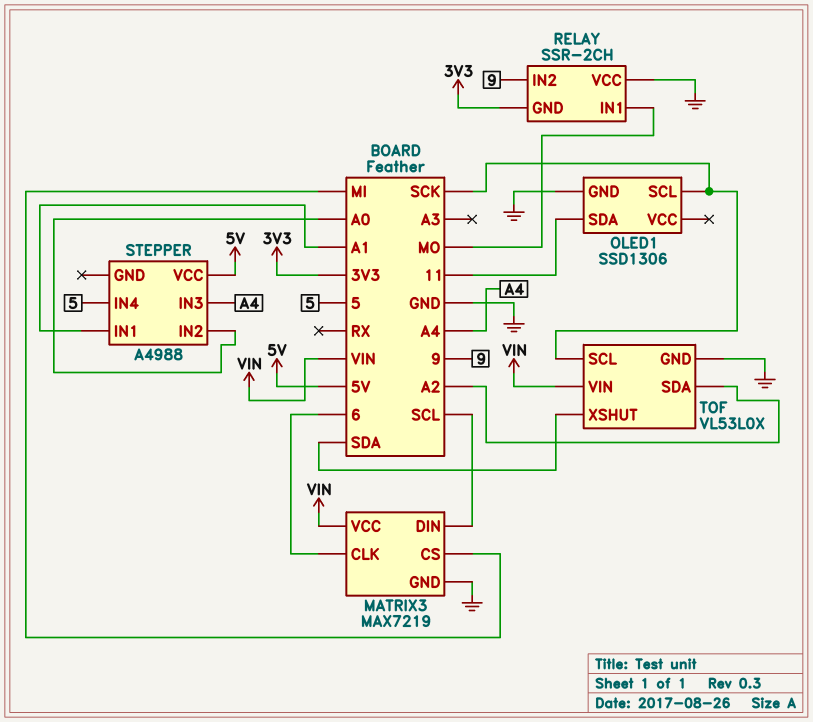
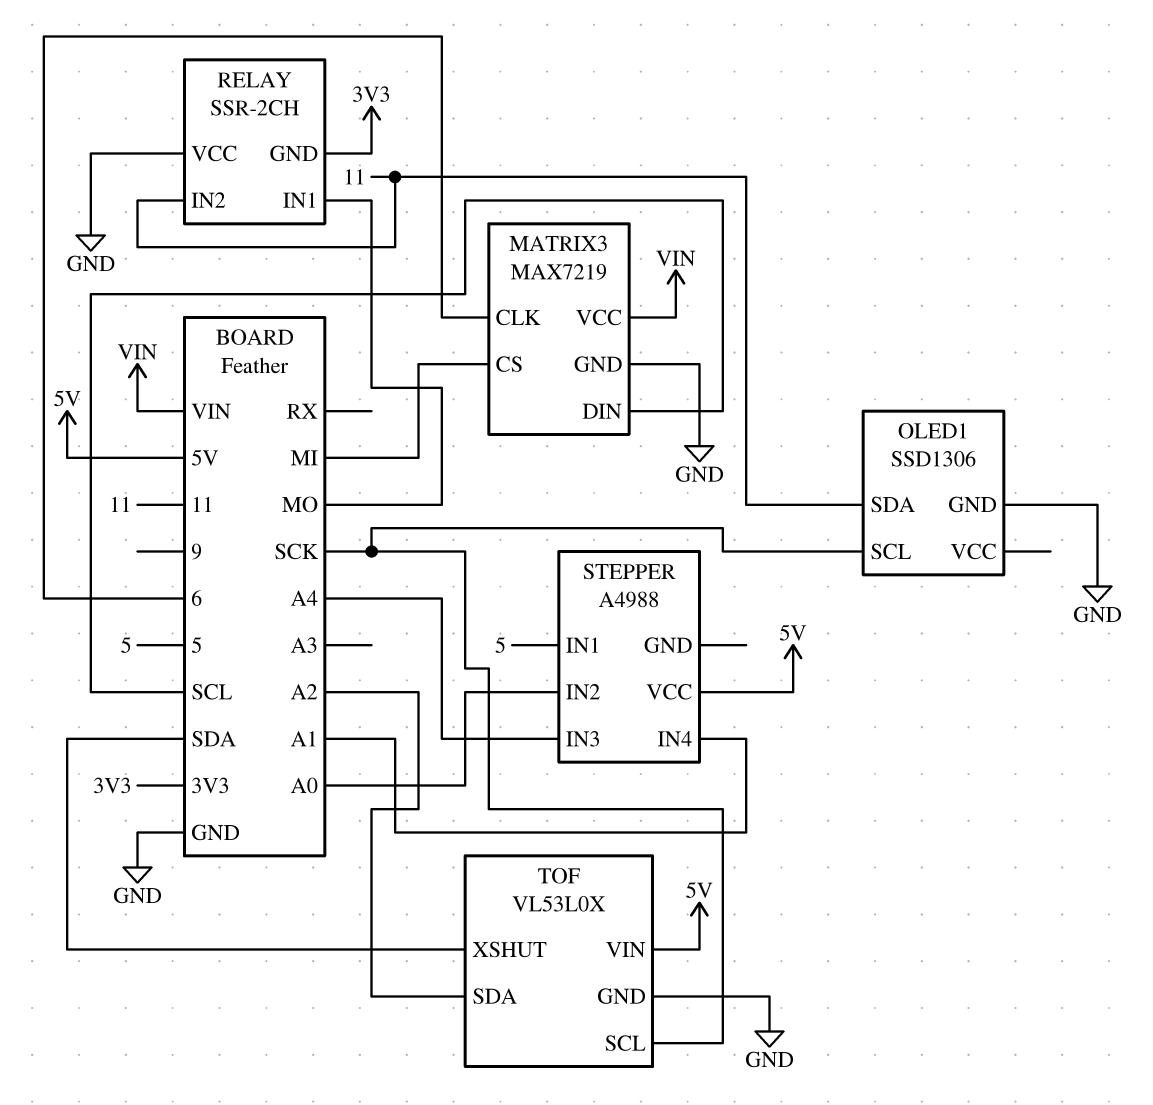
RELAY pin IN2: 9 -> 11
STEPPER pin IN1: A1 -> 5
STEPPER pin IN4: 5 -> A1
TOF pin VIN: VIN -> 5V

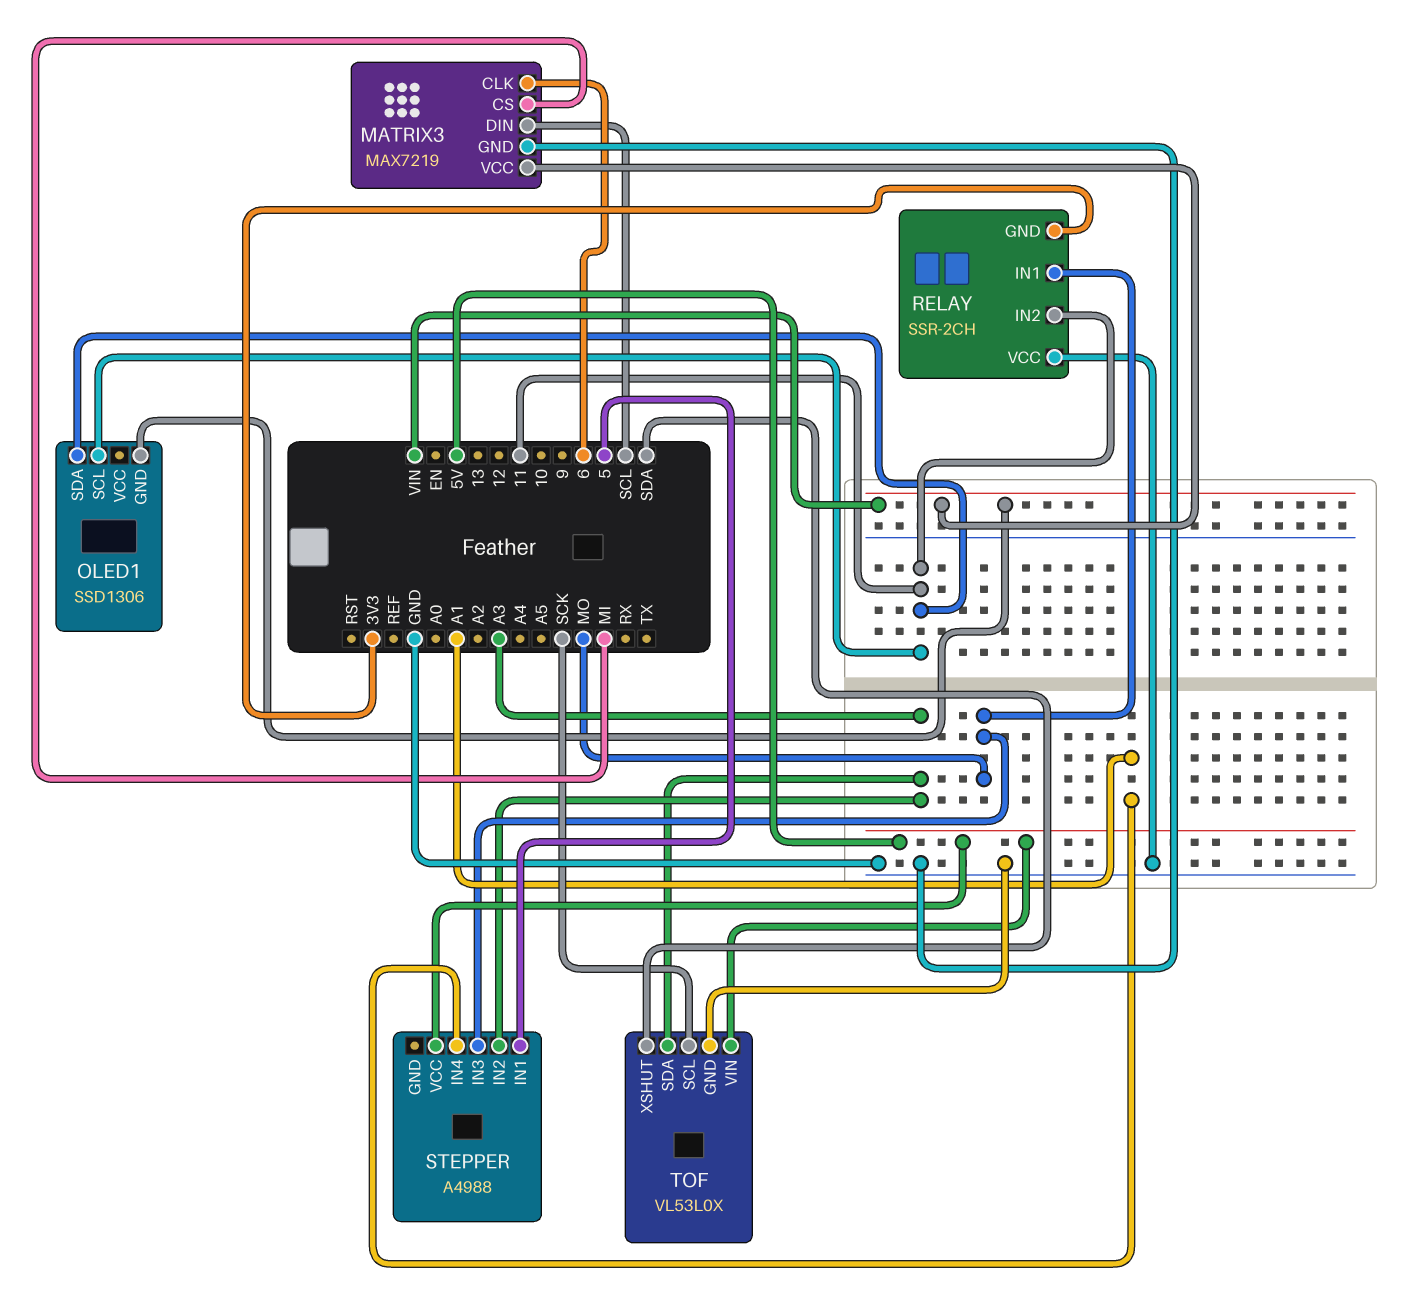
OLED1 pin GND: GND -> VIN
OLED1 pin SCL: SCK -> 11
STEPPER pin IN2: A0 -> A3
STEPPER pin IN3: A4 -> MO
TOF pin SDA: A2 -> A3

